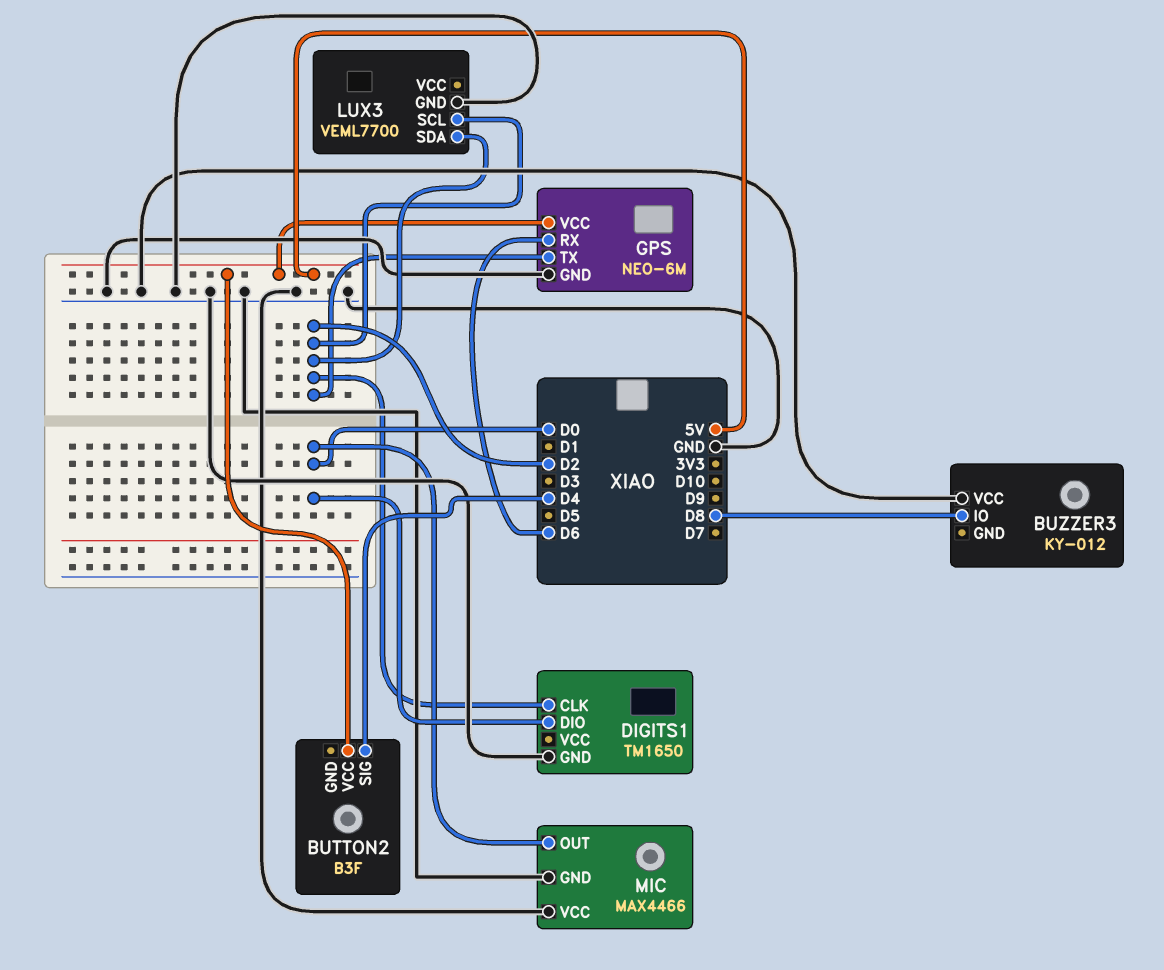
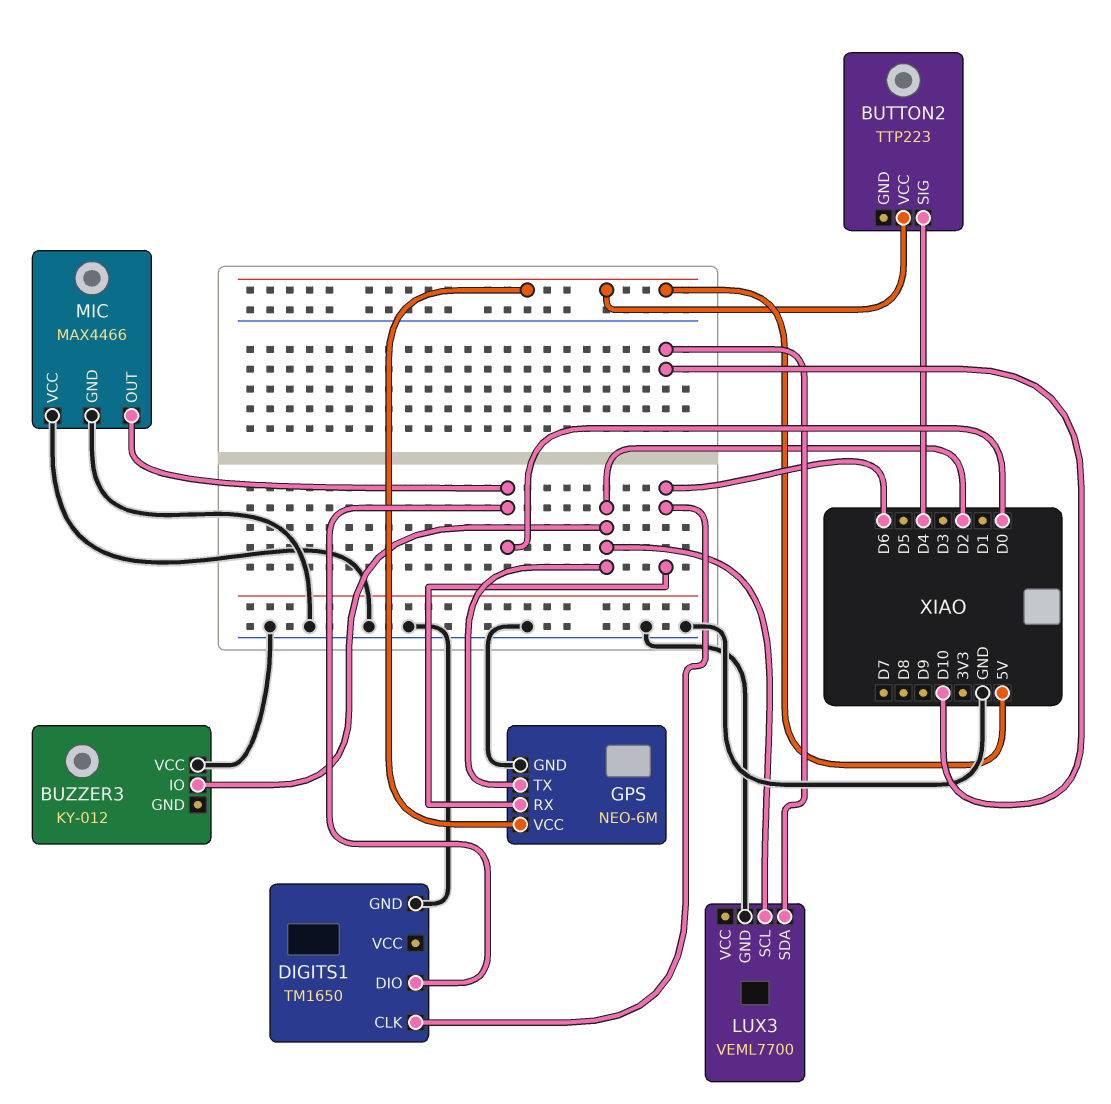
BUTTON2: B3F -> TTP223
BUZZER3 pin IO: D8 -> D2
DIGITS1 pin CLK: D2 -> D6
LUX3 pin SDA: D2 -> D10

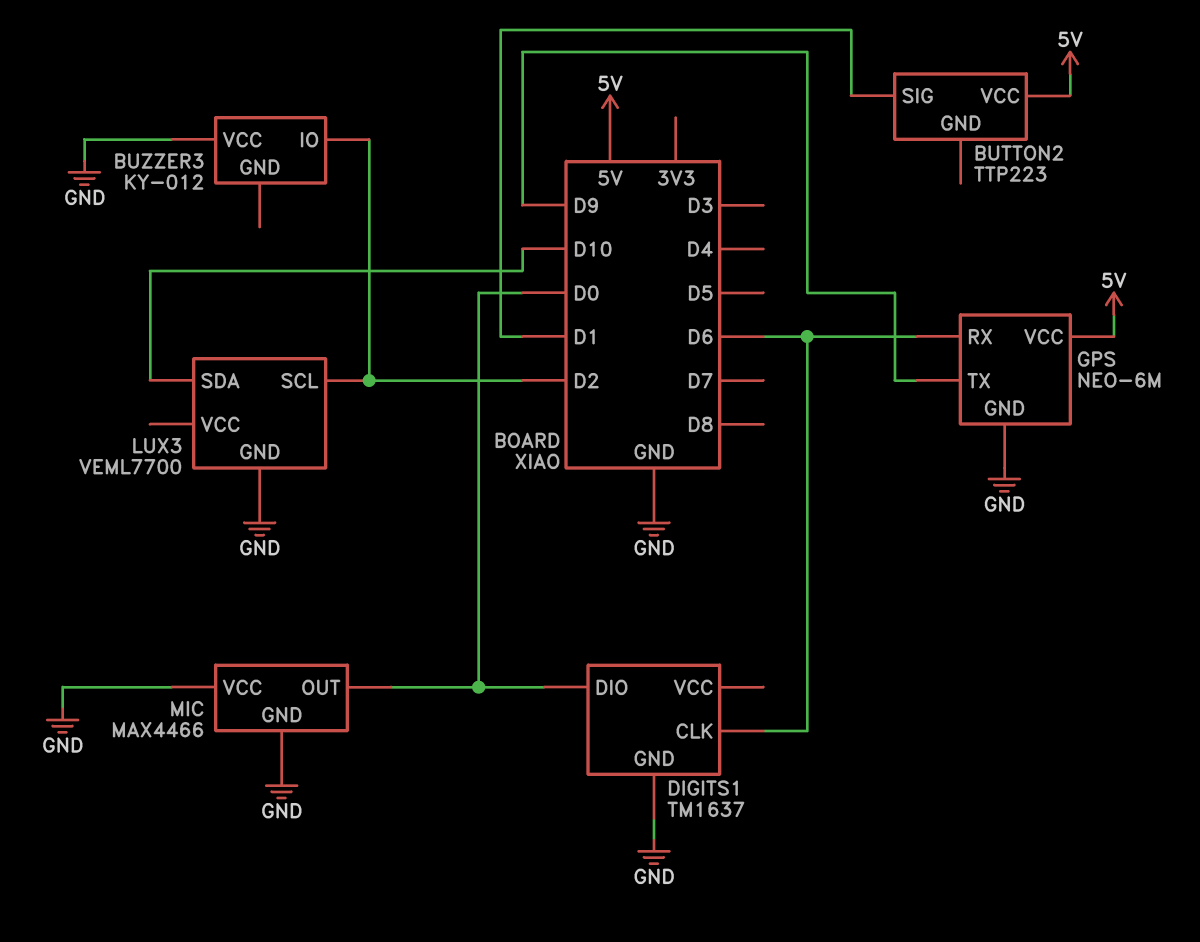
BUTTON2 pin SIG: D4 -> D1
DIGITS1: TM1650 -> TM1637
GPS pin TX: D2 -> D9

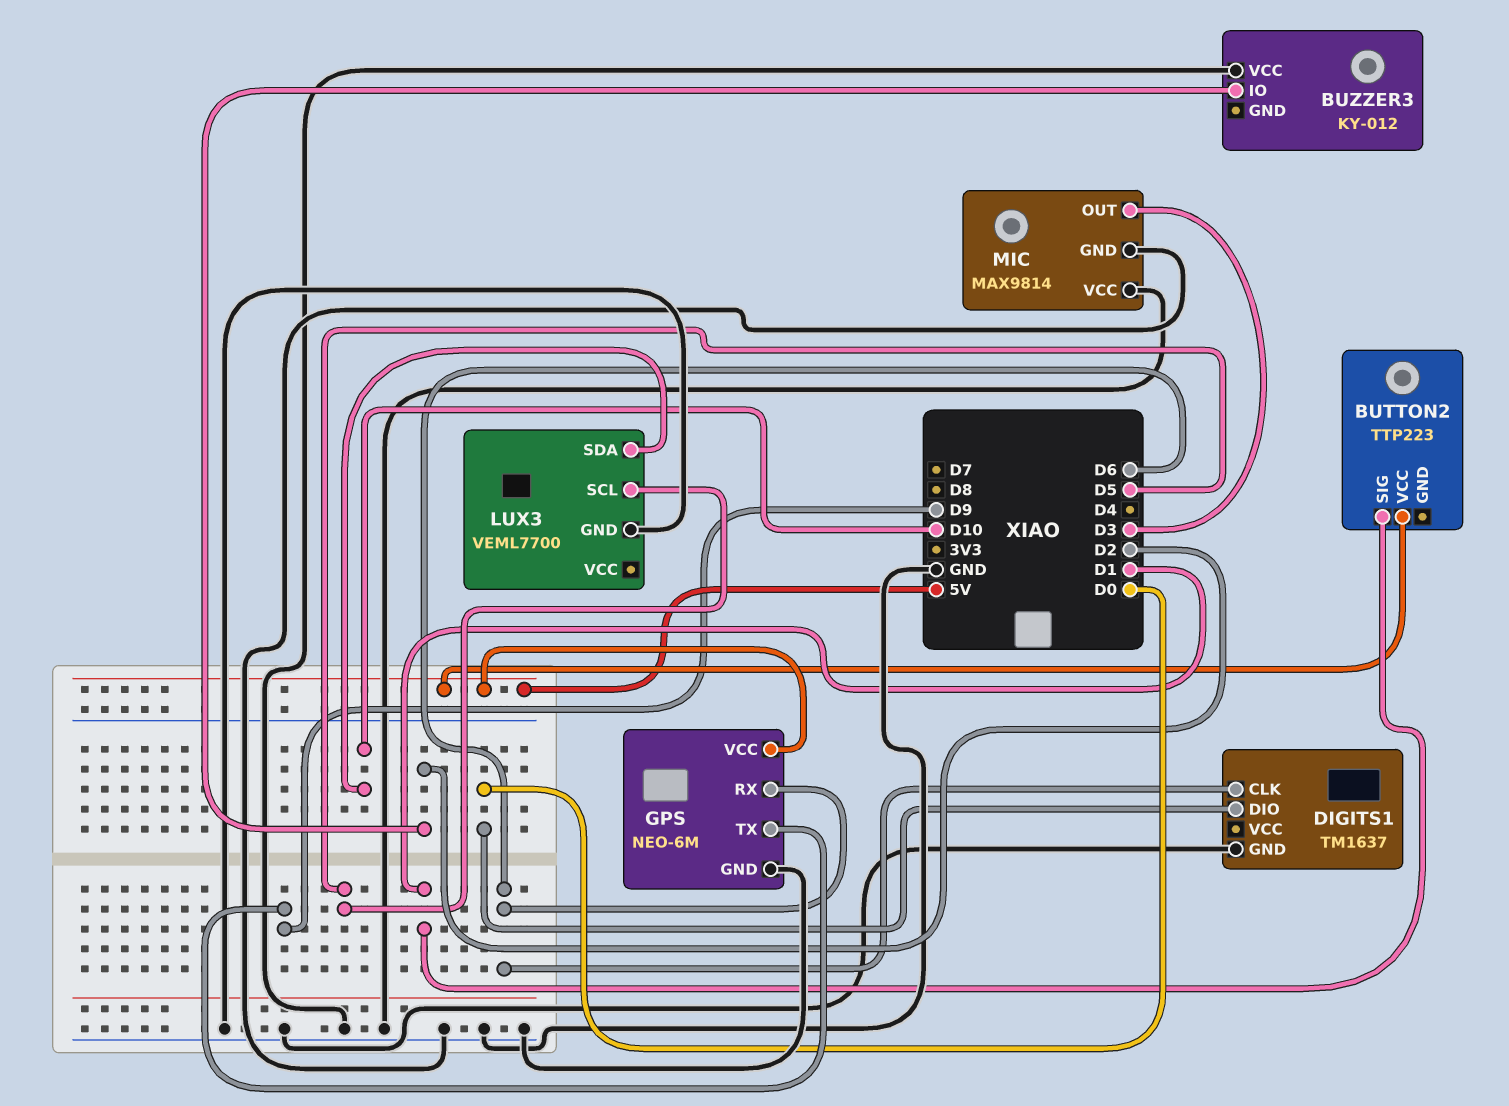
LUX3 pin SCL: D2 -> D5
MIC: MAX4466 -> MAX9814
MIC pin OUT: D0 -> D3

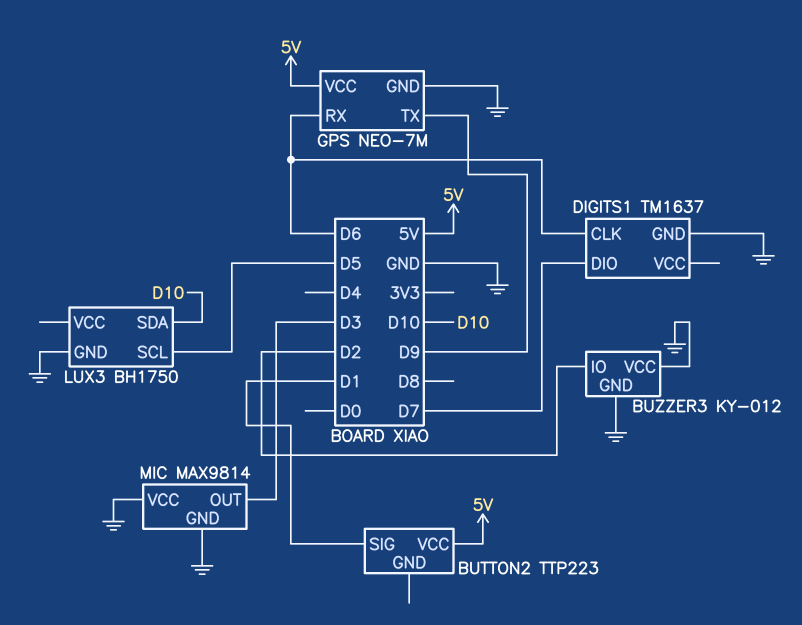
BUZZER3 pin GND: none -> GND
DIGITS1 pin DIO: D0 -> D7
GPS: NEO-6M -> NEO-7M
LUX3: VEML7700 -> BH1750

